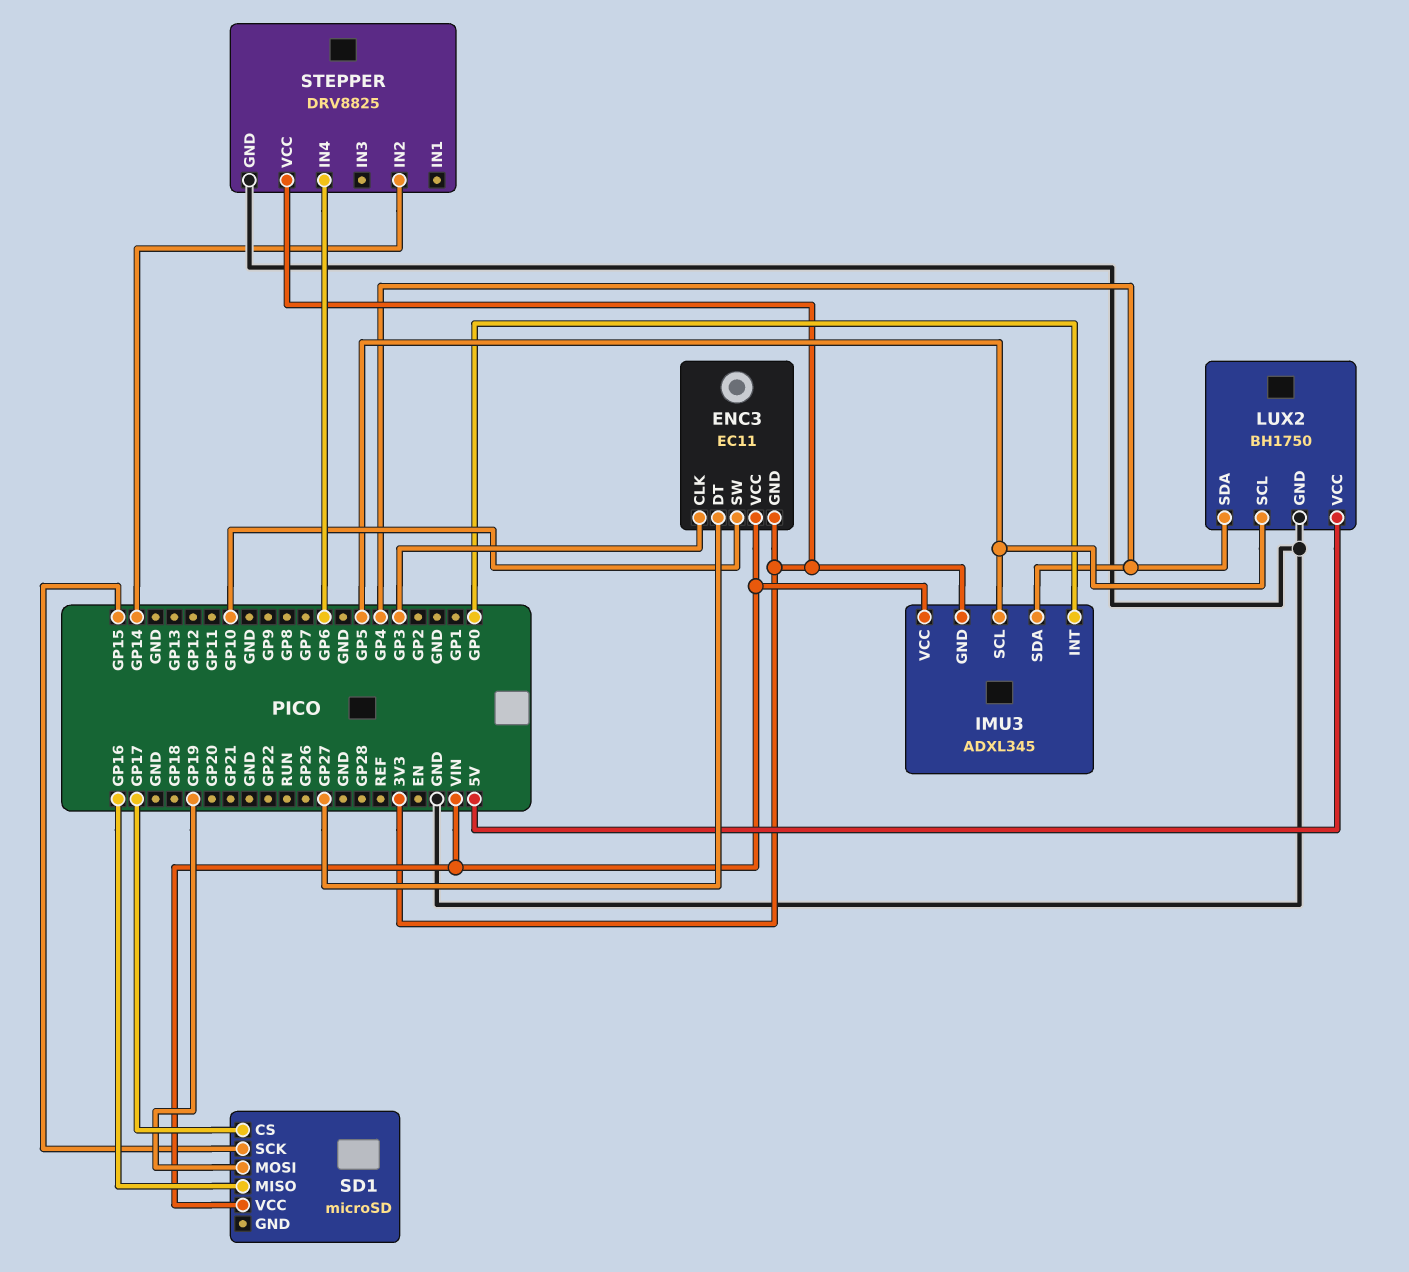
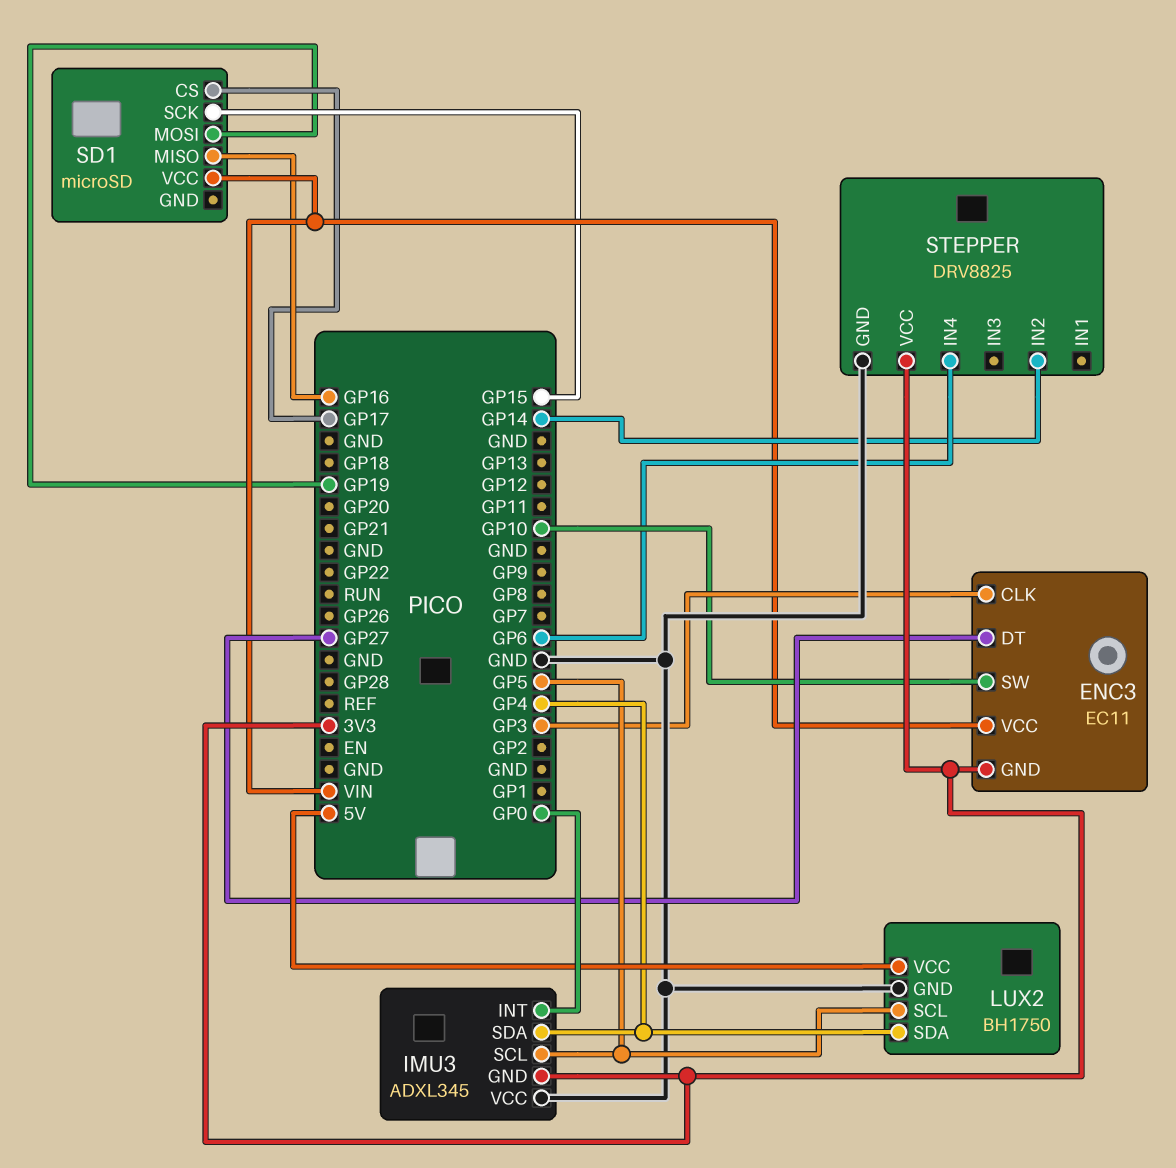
IMU3 pin VCC: VIN -> GND

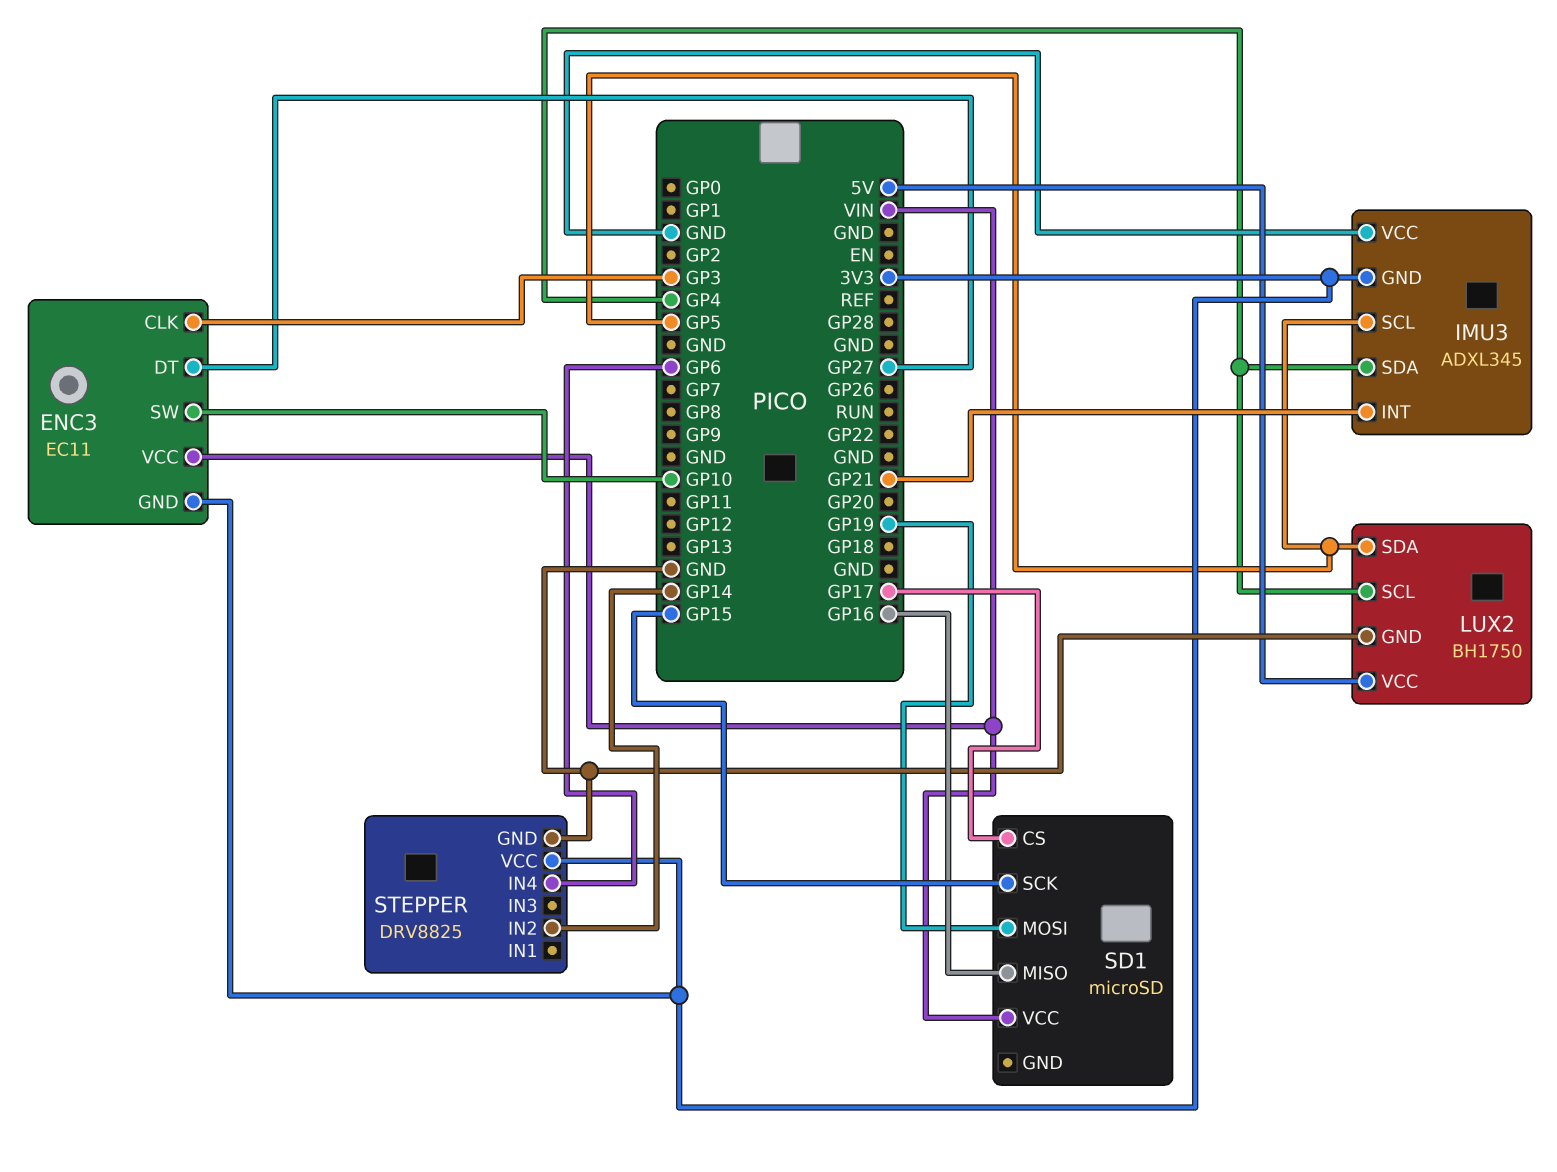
IMU3 pin INT: GP0 -> GP21
LUX2 pin SCL: GP5 -> GP4
LUX2 pin SDA: GP4 -> GP5

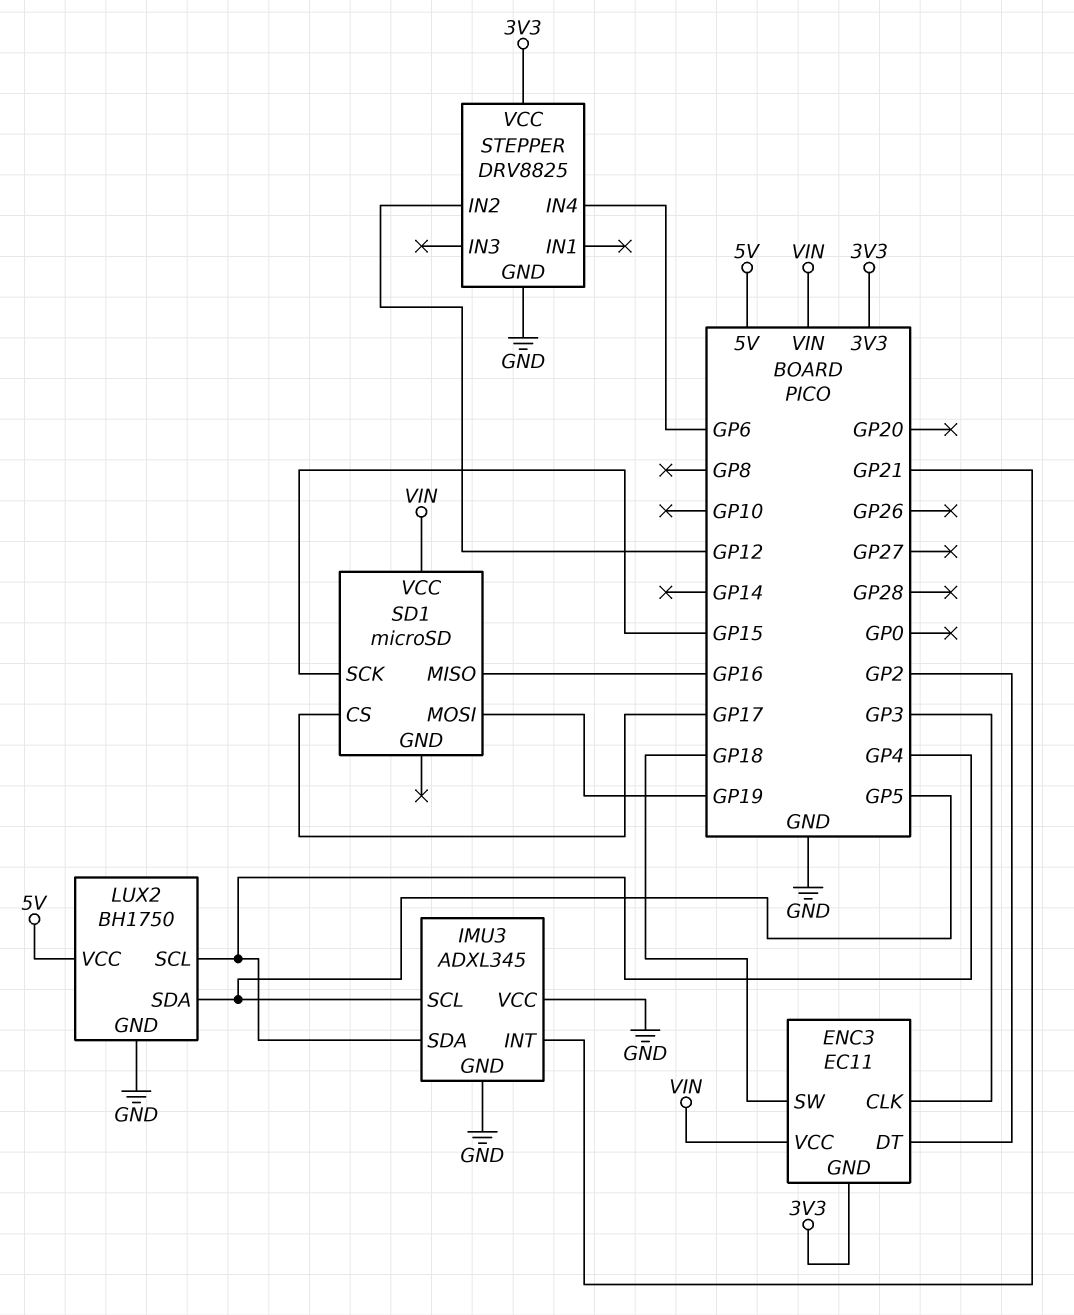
ENC3 pin DT: GP27 -> GP2
ENC3 pin SW: GP10 -> GP18
IMU3 pin GND: 3V3 -> GND
STEPPER pin IN2: GP14 -> GP12

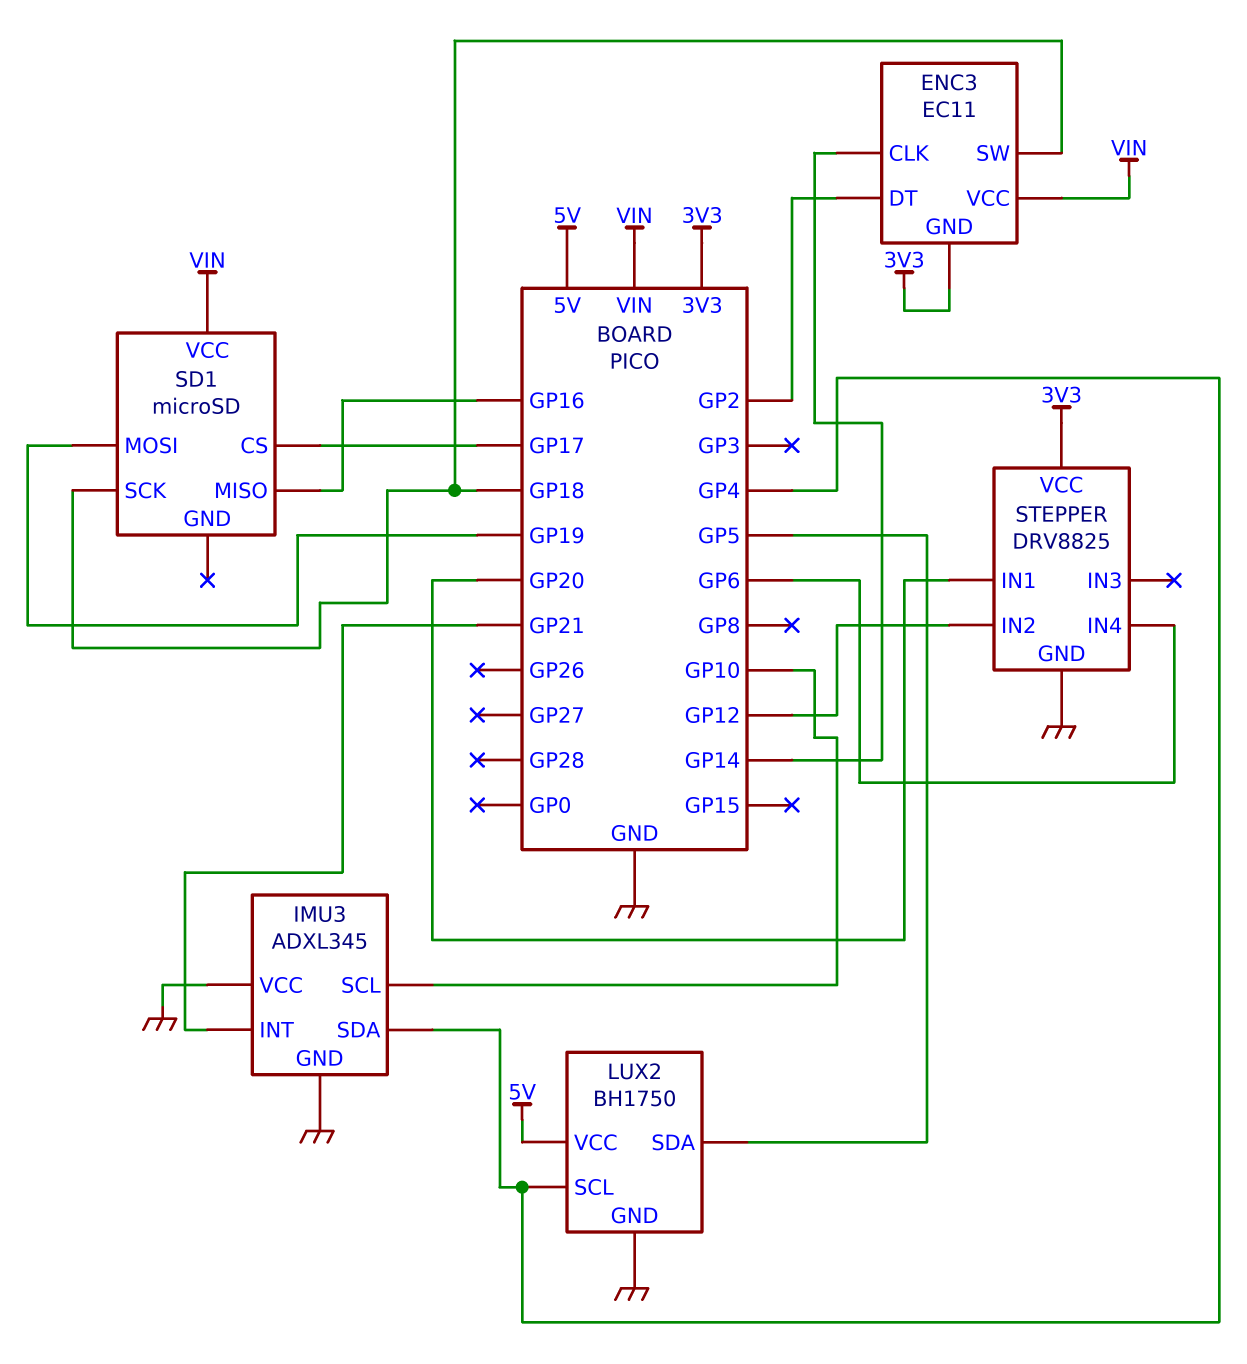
ENC3 pin CLK: GP3 -> GP14
IMU3 pin SCL: GP5 -> GP10
SD1 pin SCK: GP15 -> GP18
STEPPER pin IN1: none -> GP20

